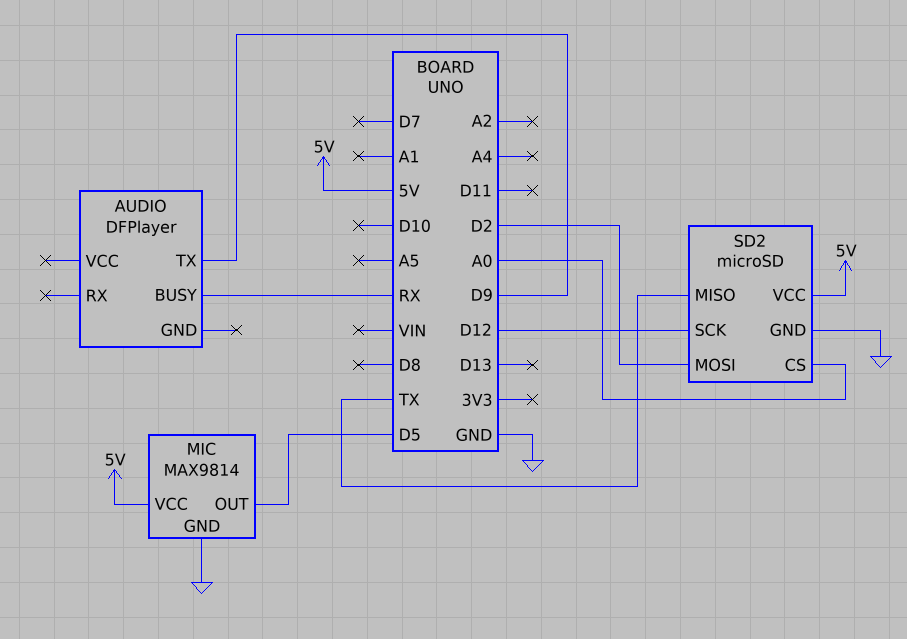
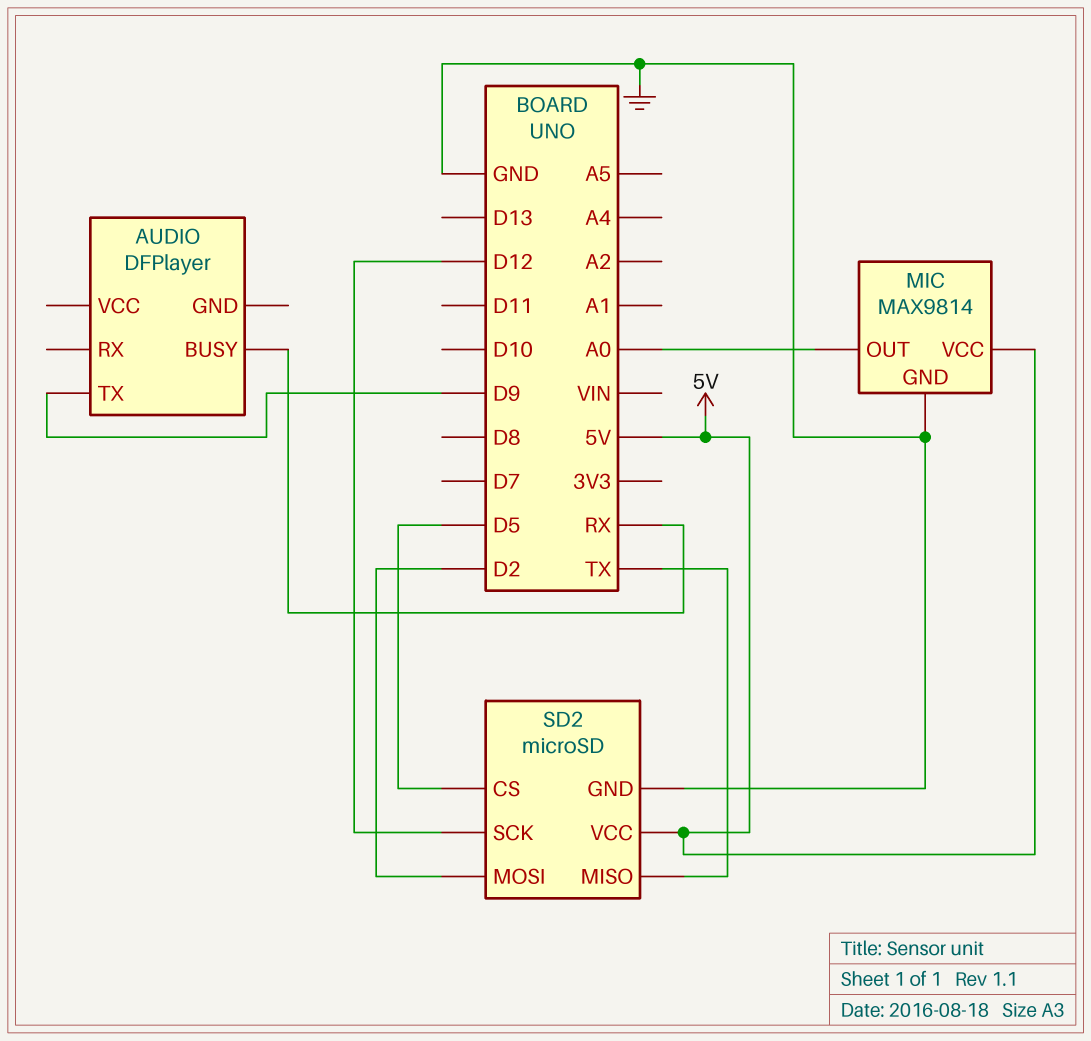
MIC pin OUT: D5 -> A0
SD2 pin CS: A0 -> D5

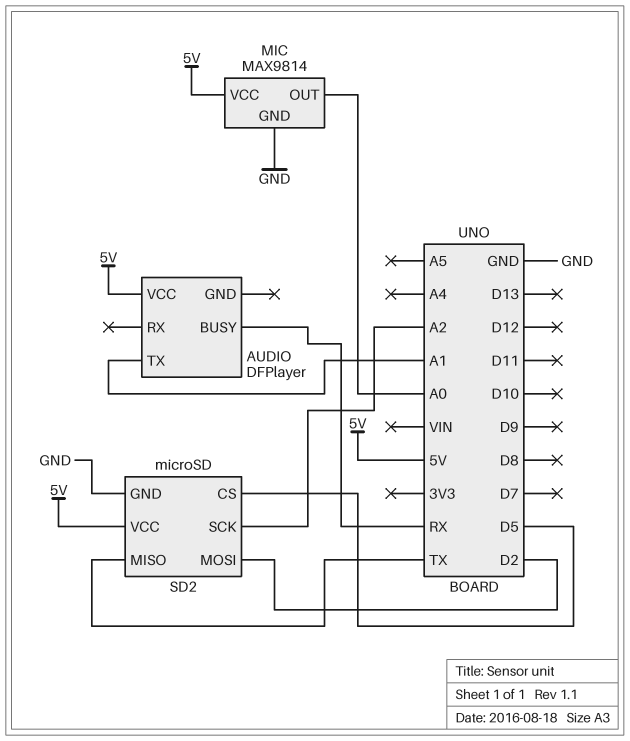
AUDIO pin TX: D9 -> A1
AUDIO pin VCC: none -> 5V
SD2 pin SCK: D12 -> A2

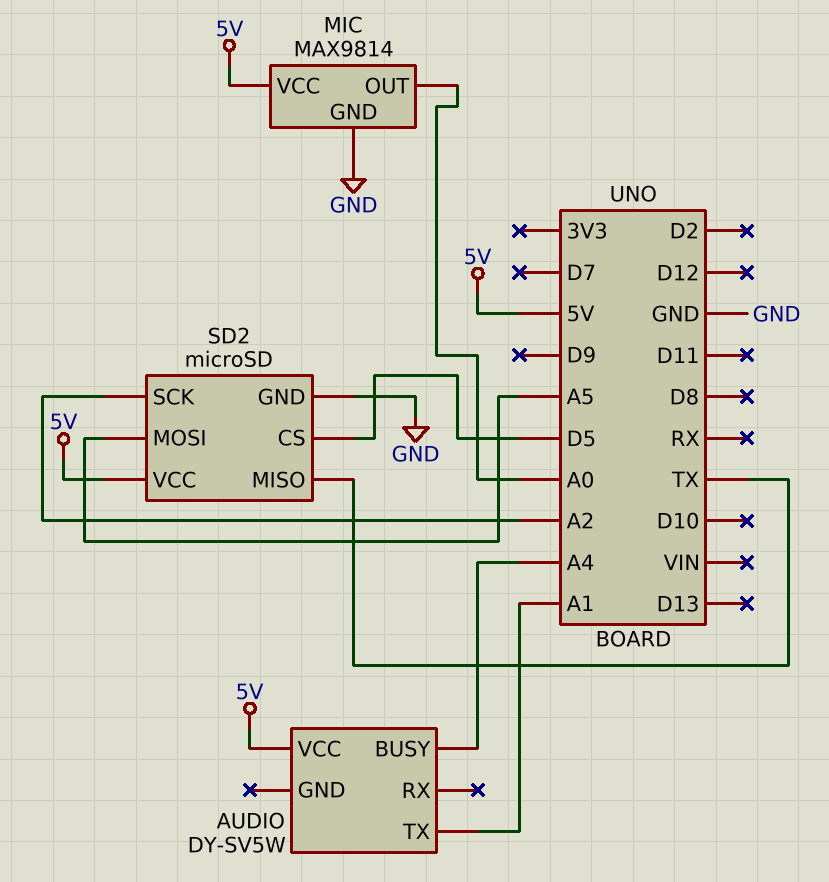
AUDIO: DFPlayer -> DY-SV5W
AUDIO pin BUSY: RX -> A4
SD2 pin MOSI: D2 -> A5

